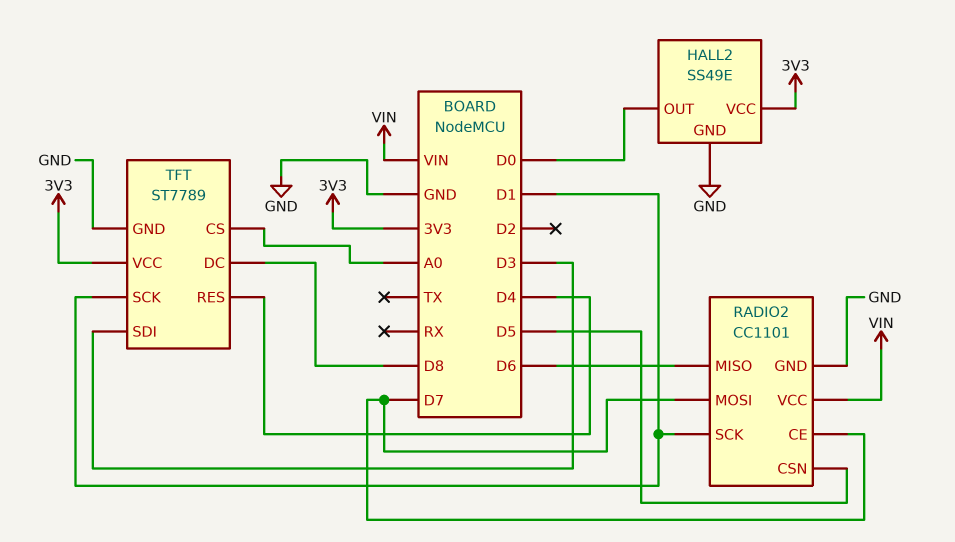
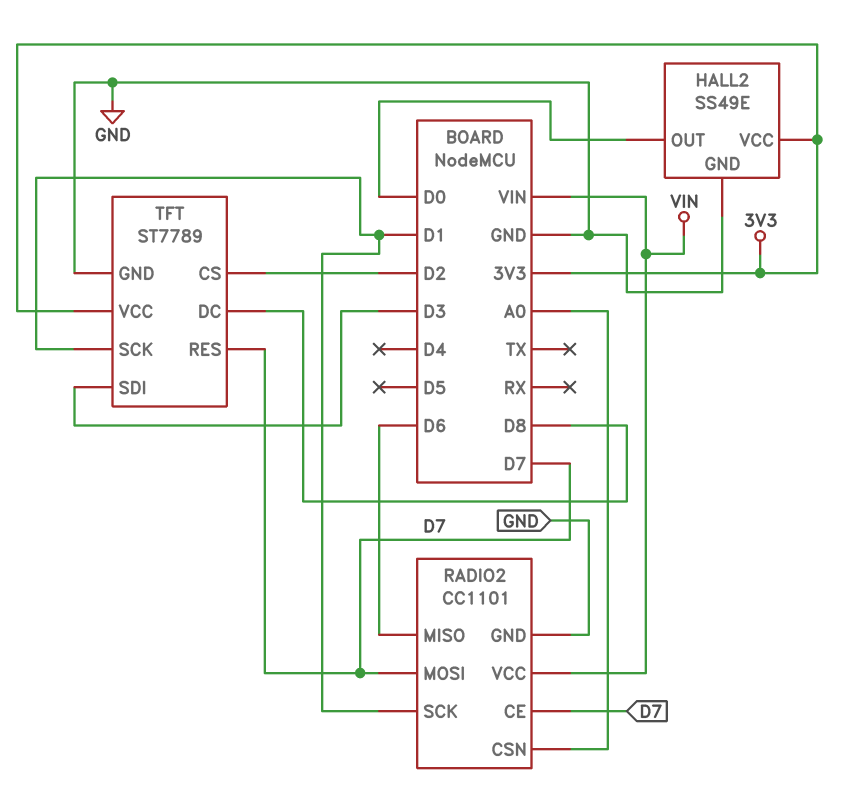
RADIO2 pin CSN: D5 -> A0
TFT pin CS: A0 -> D2
TFT pin RES: D4 -> D7

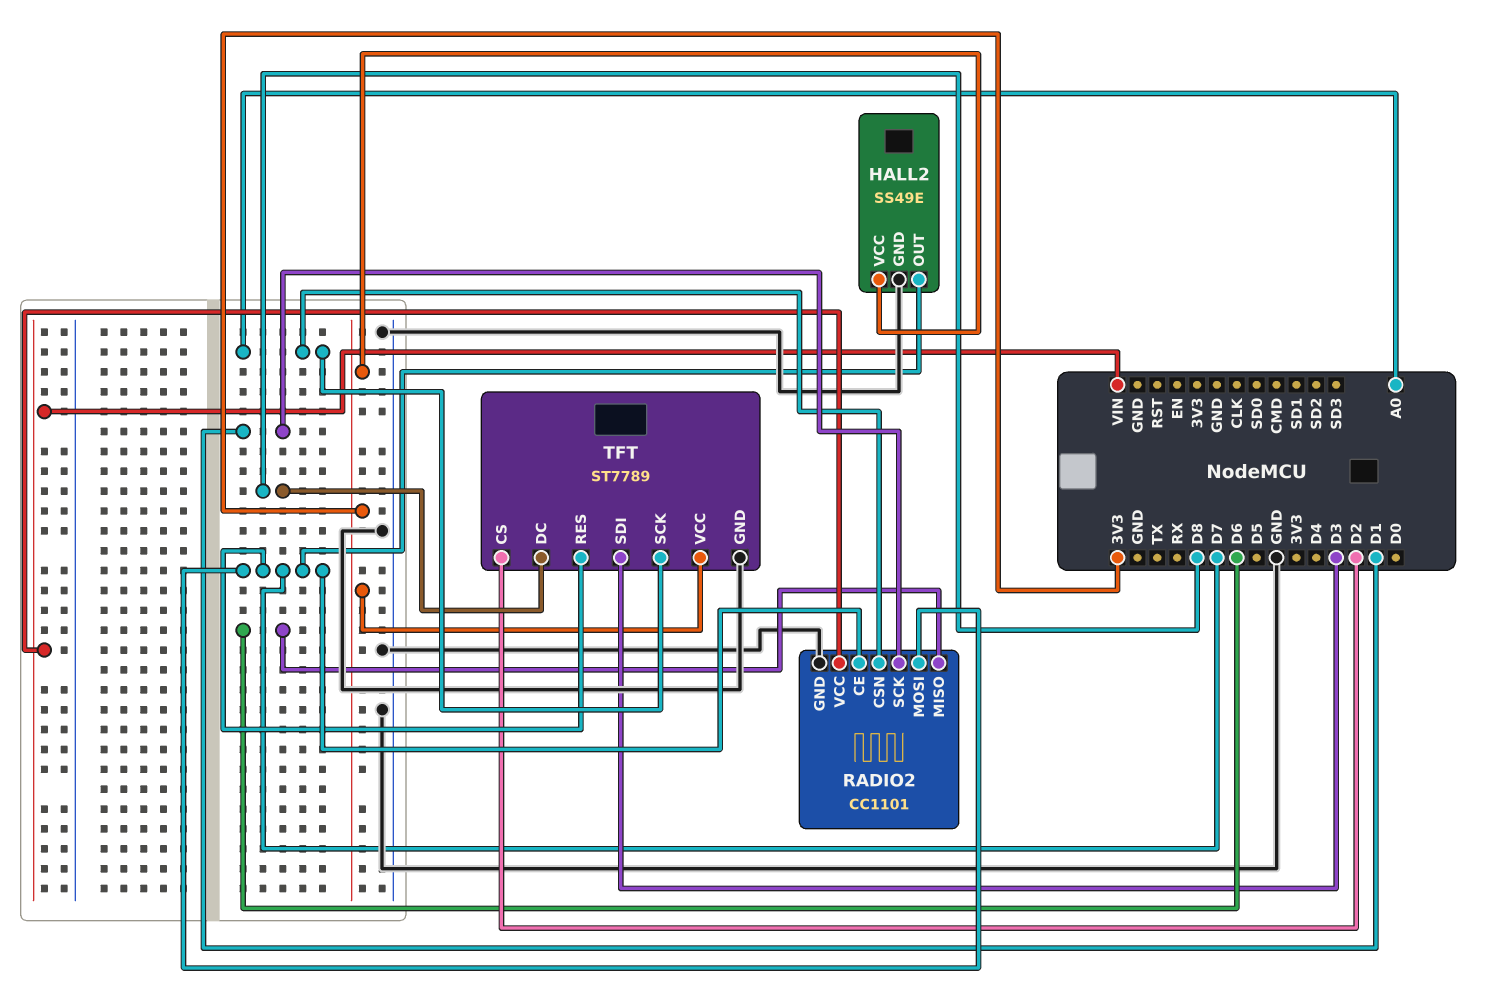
HALL2 pin OUT: D0 -> D7
TFT pin SCK: D1 -> A0

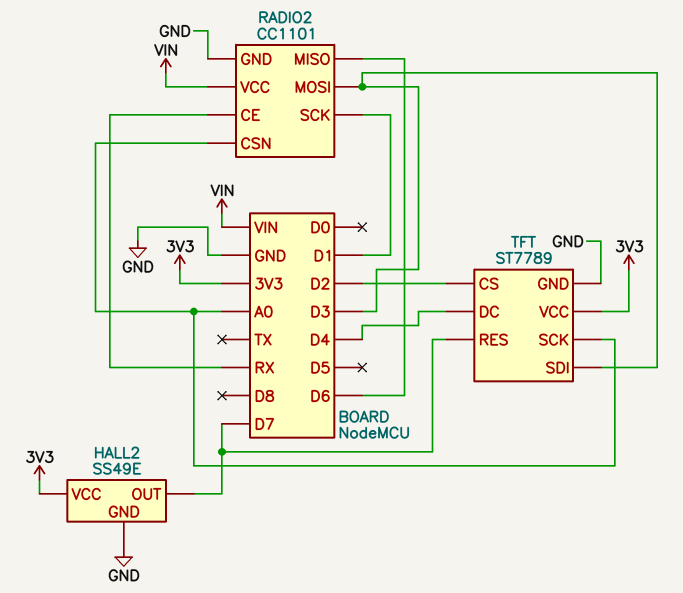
RADIO2 pin CE: D7 -> RX
RADIO2 pin MOSI: D7 -> D3
TFT pin DC: D8 -> D4

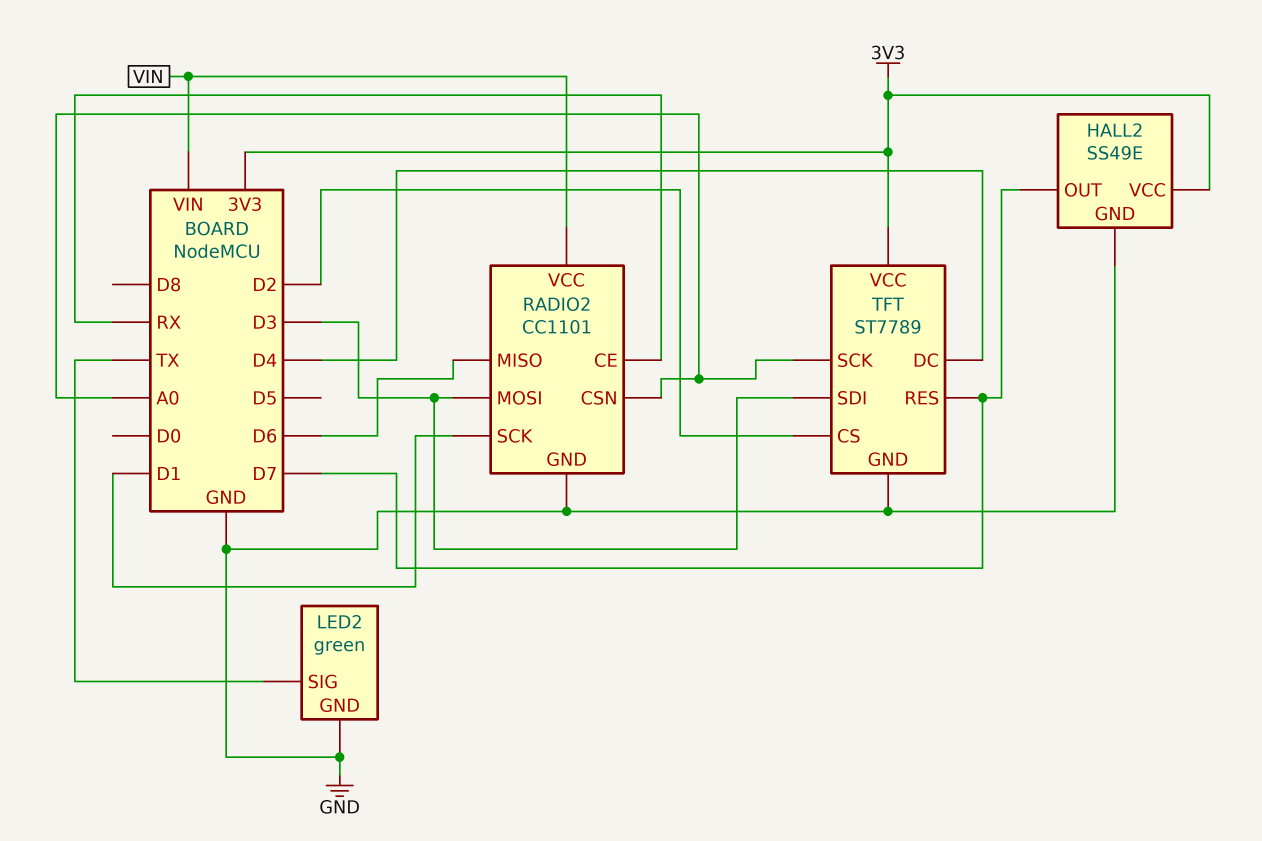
LED2: none -> green
LED2 pin GND: none -> GND
LED2 pin SIG: none -> TX

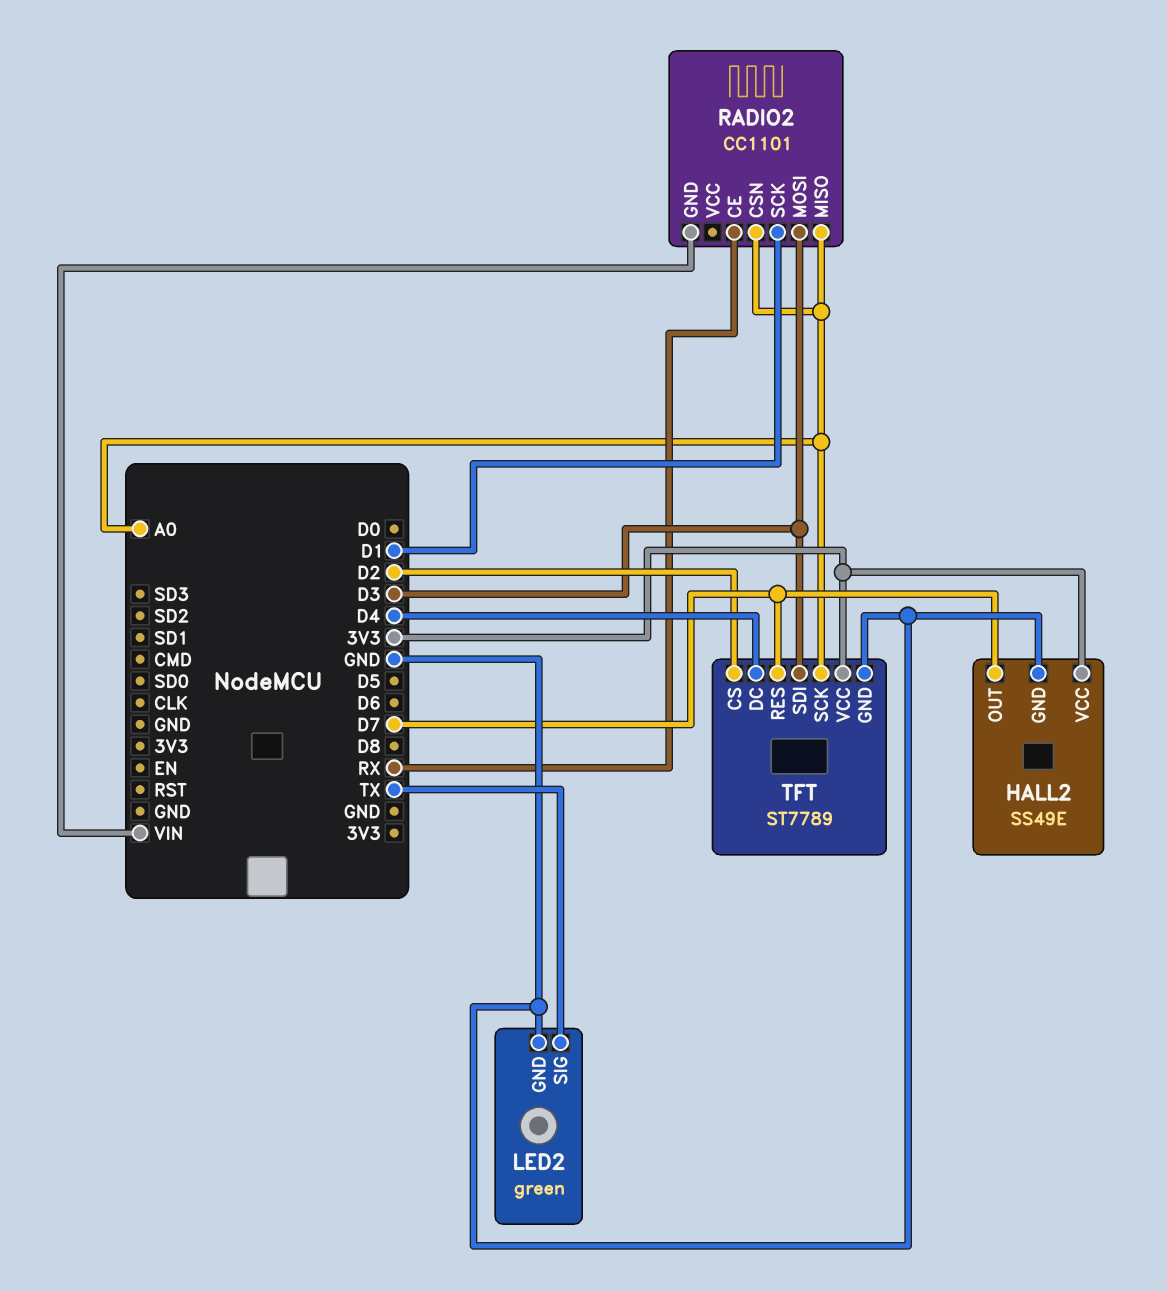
RADIO2 pin GND: GND -> VIN
RADIO2 pin MISO: D6 -> A0
RADIO2 pin VCC: VIN -> none

